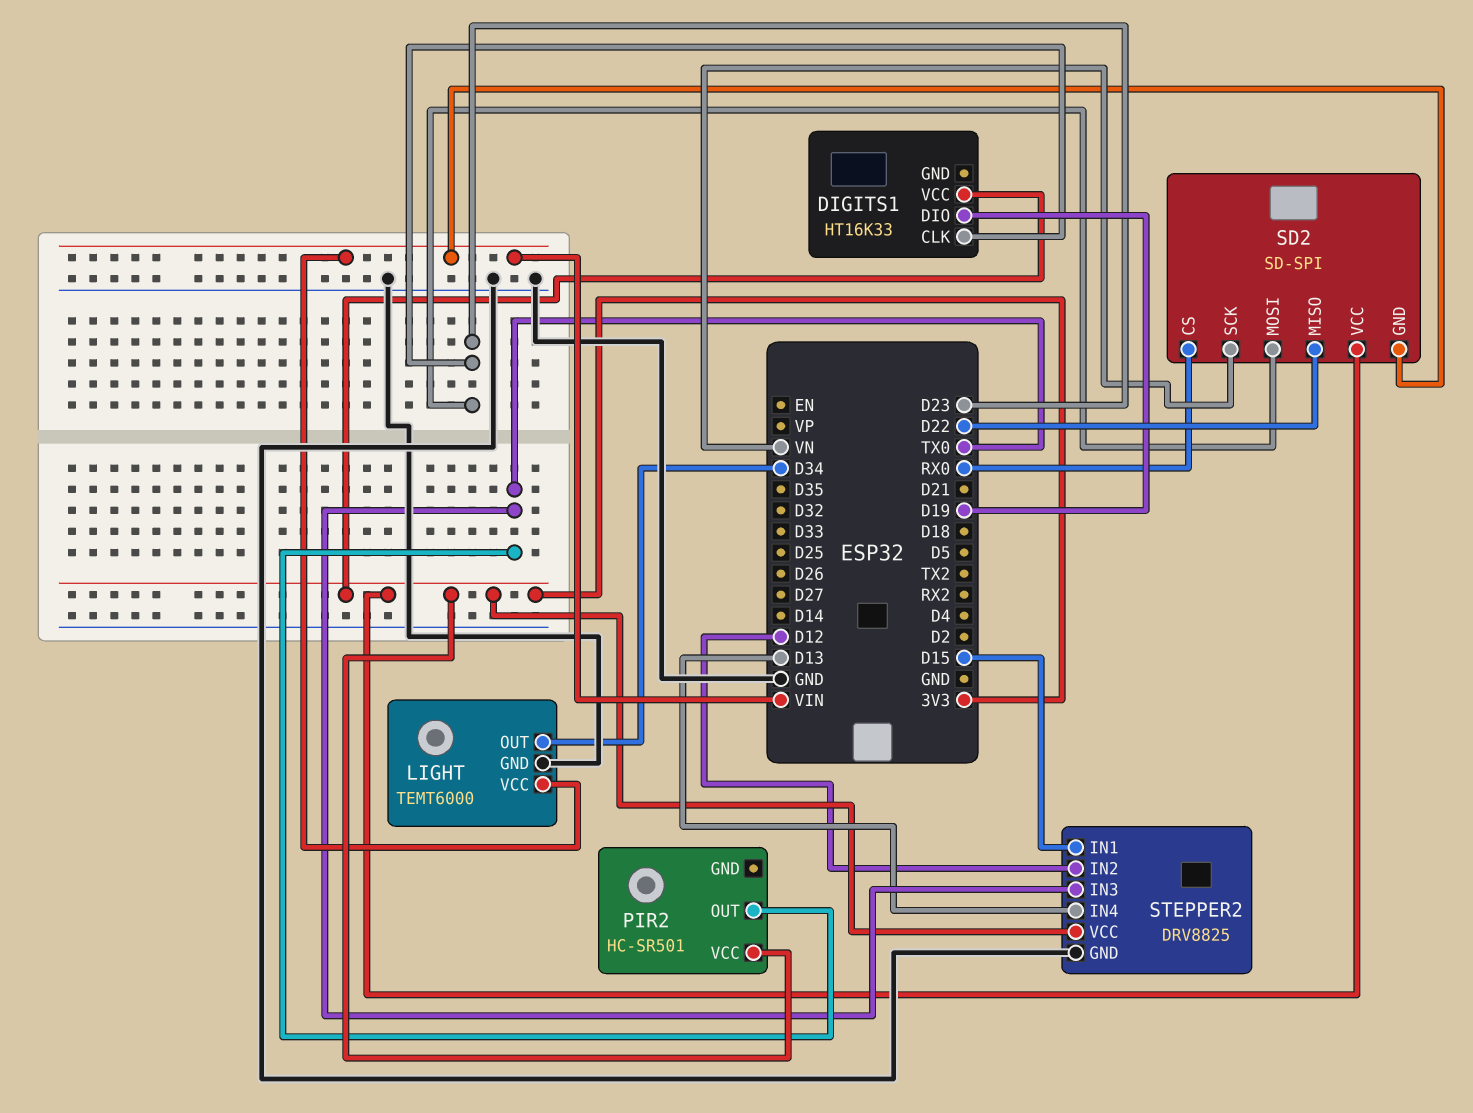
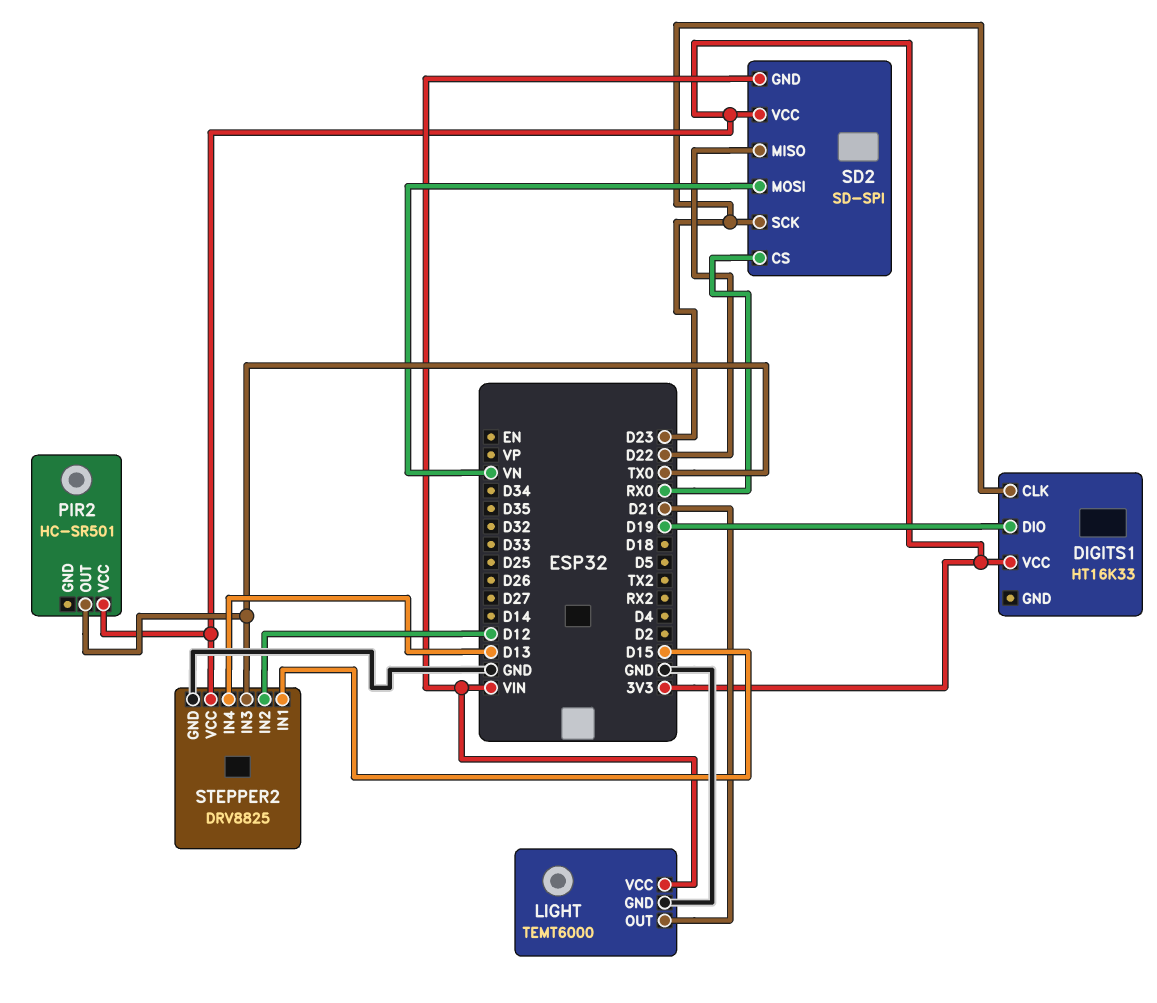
LIGHT pin OUT: D34 -> D21
SD2 pin MOSI: D23 -> VN
SD2 pin SCK: VN -> D23

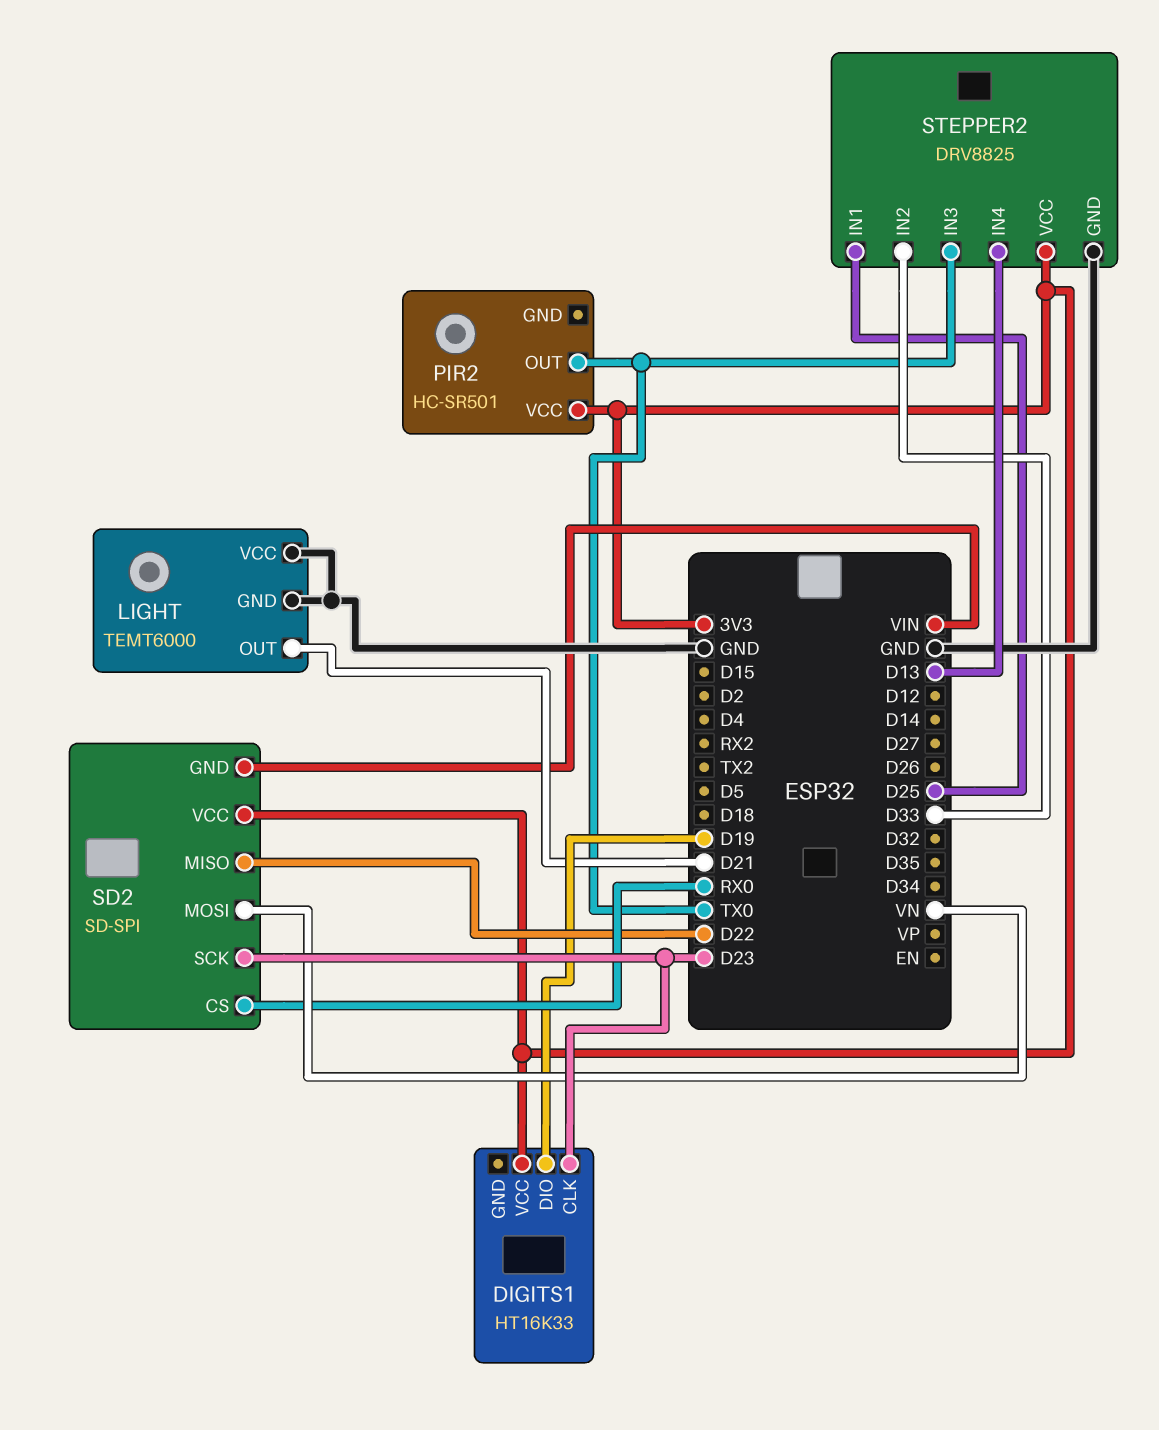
LIGHT pin VCC: VIN -> GND
STEPPER2 pin IN1: D15 -> D25
STEPPER2 pin IN2: D12 -> D33

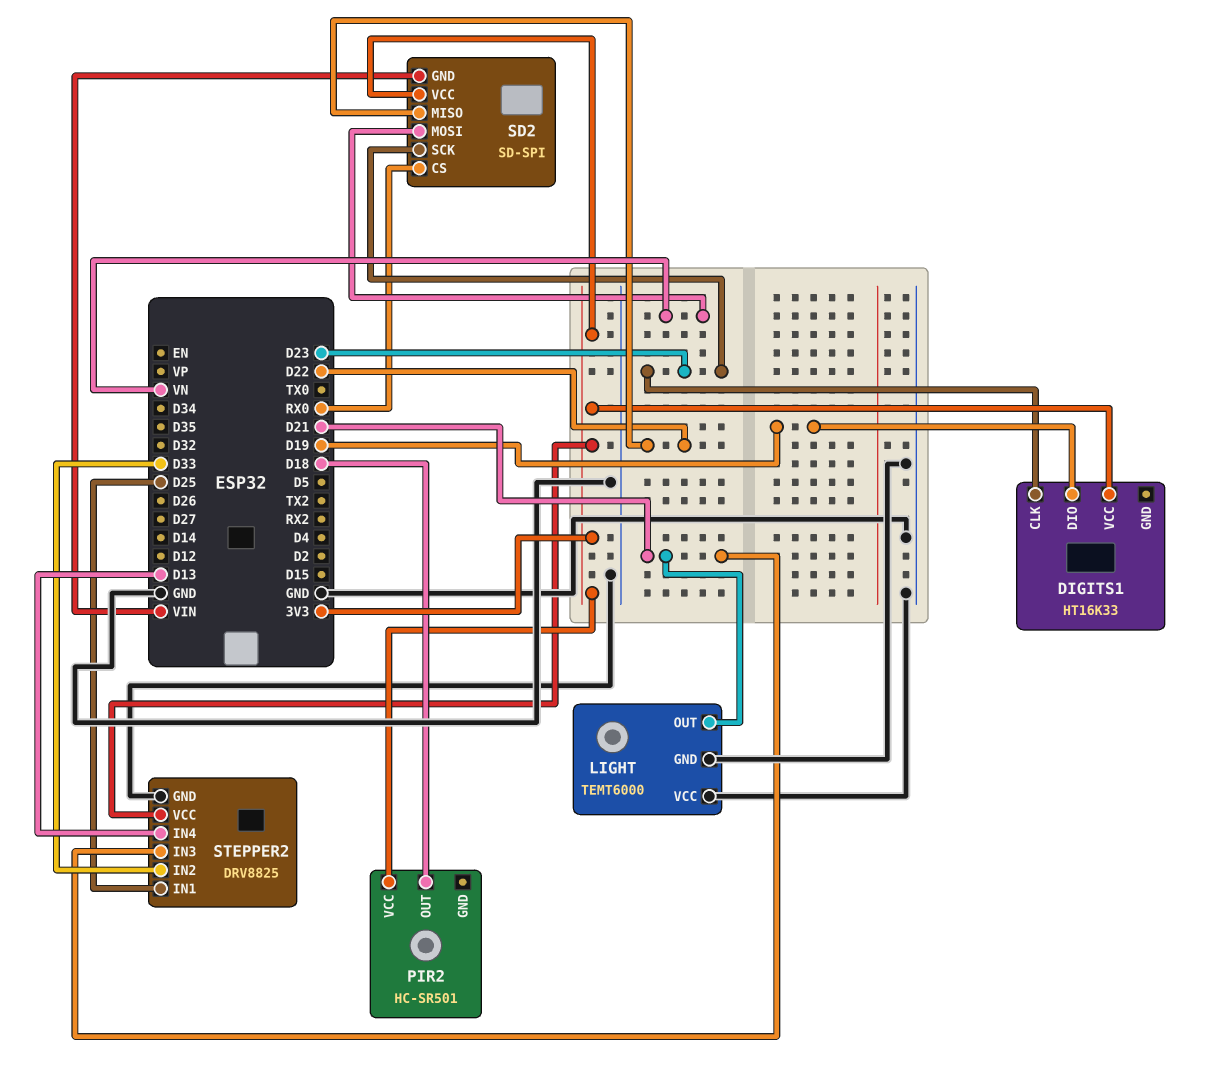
PIR2 pin OUT: TX0 -> D18
STEPPER2 pin IN3: TX0 -> D21

